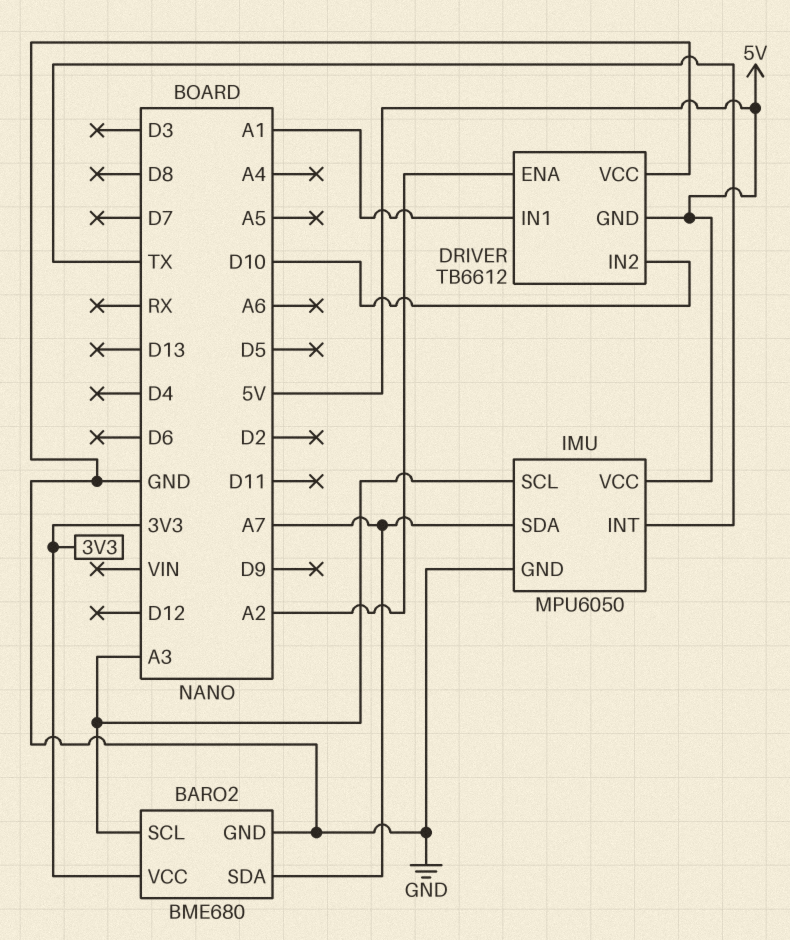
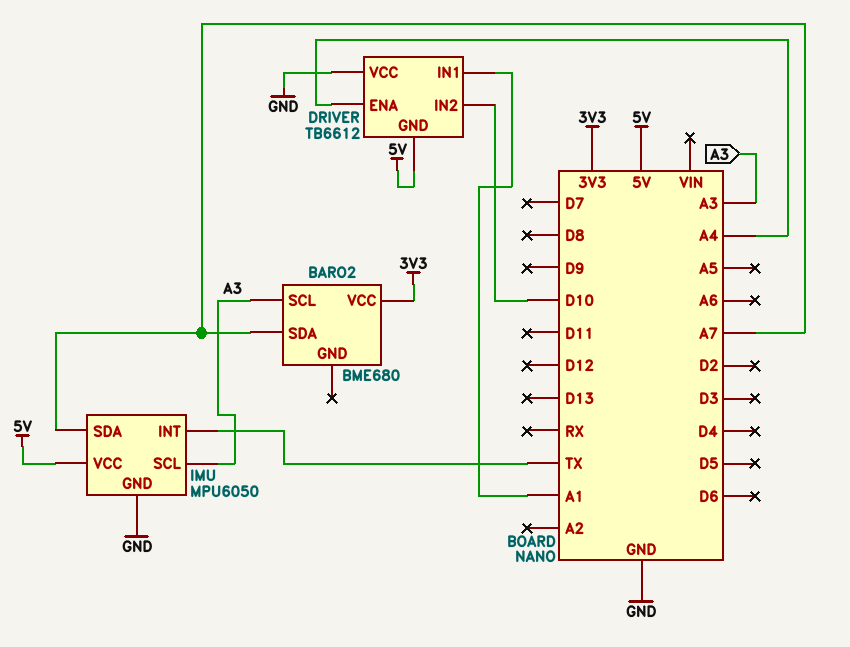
BARO2 pin GND: GND -> none
DRIVER pin ENA: A2 -> A4

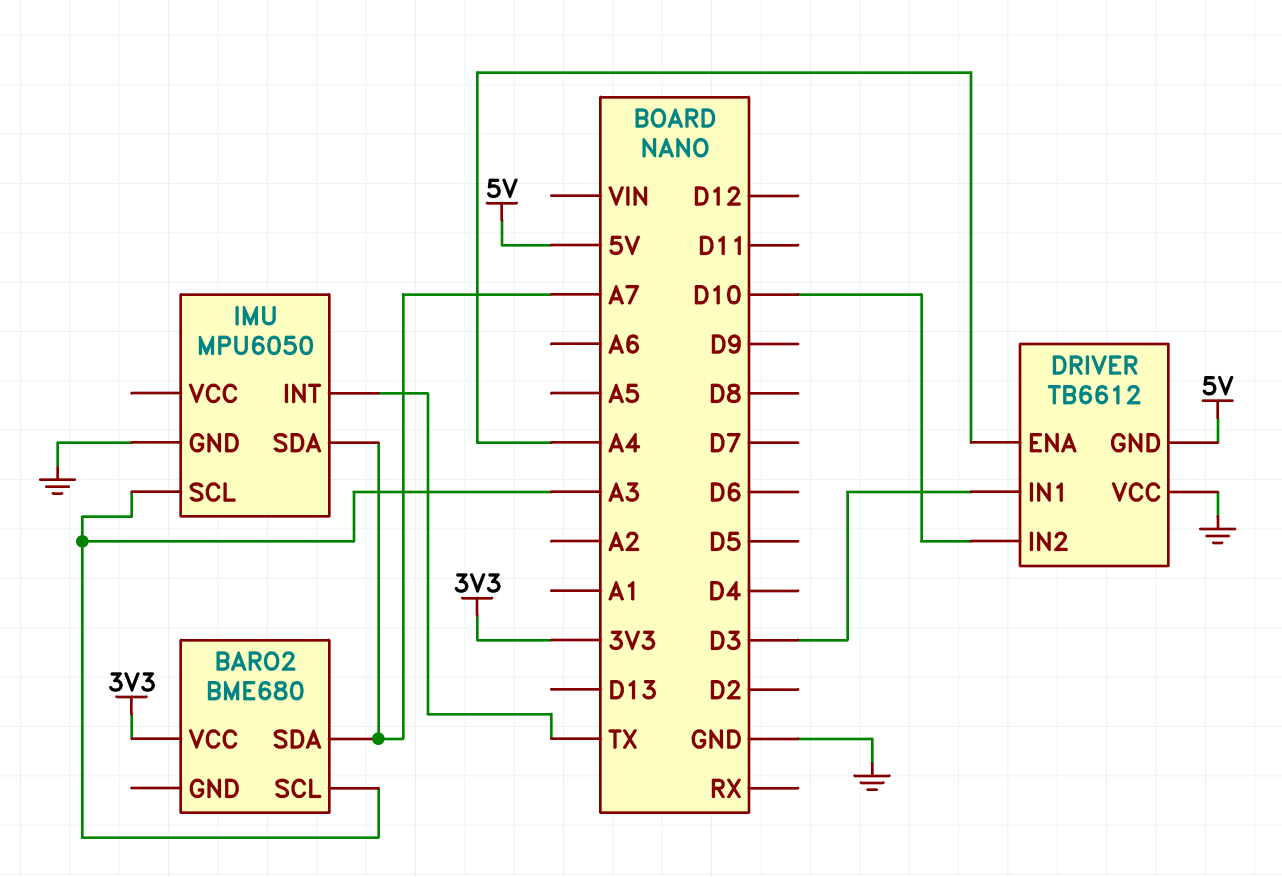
DRIVER pin IN1: A1 -> D3
IMU pin VCC: 5V -> none

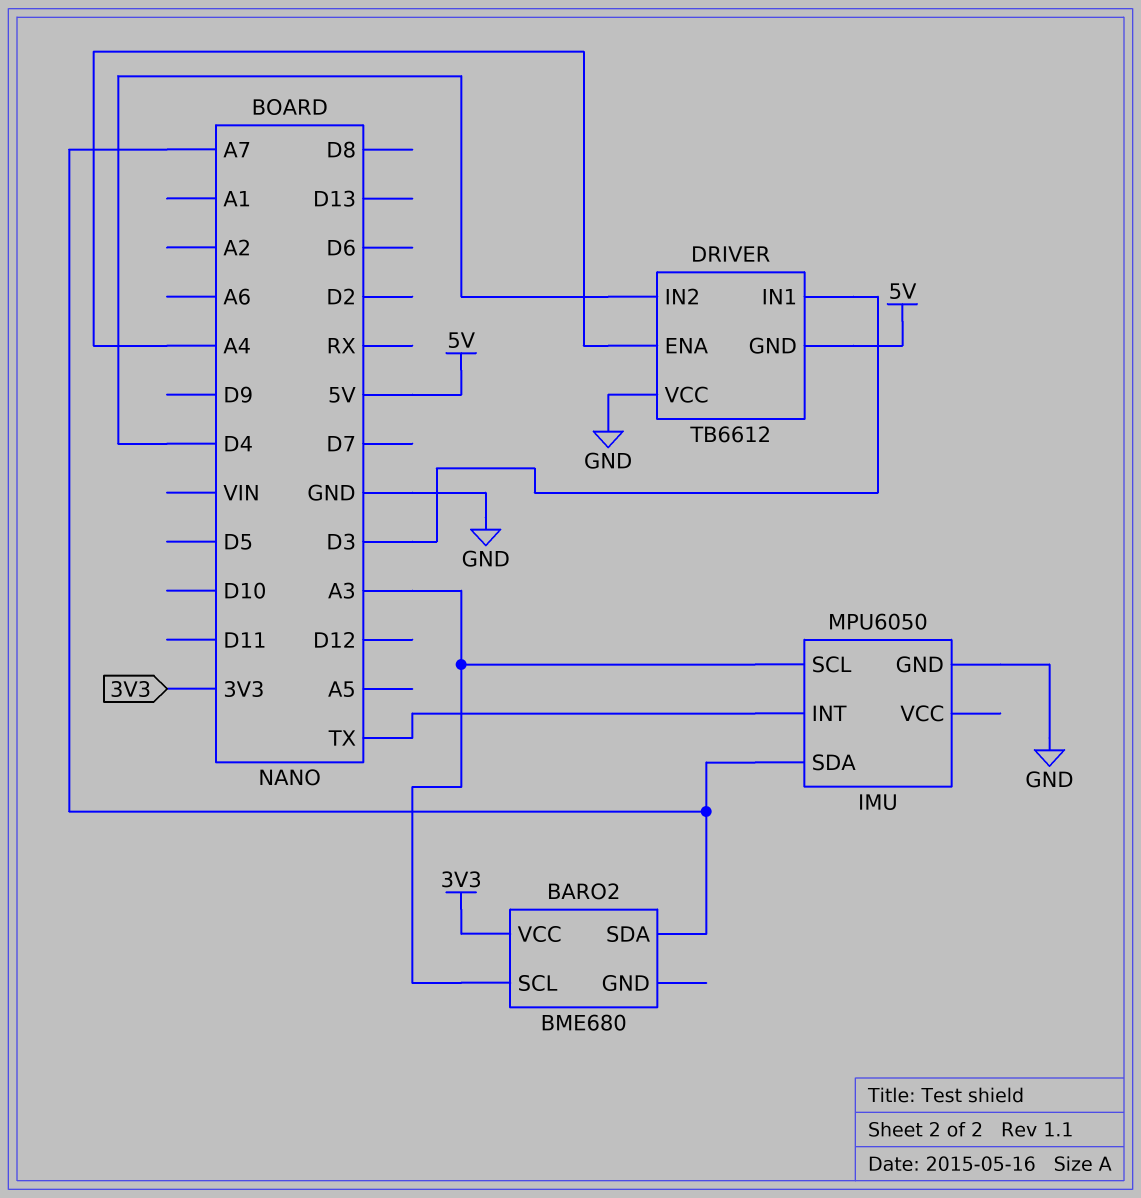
DRIVER pin IN2: D10 -> D4

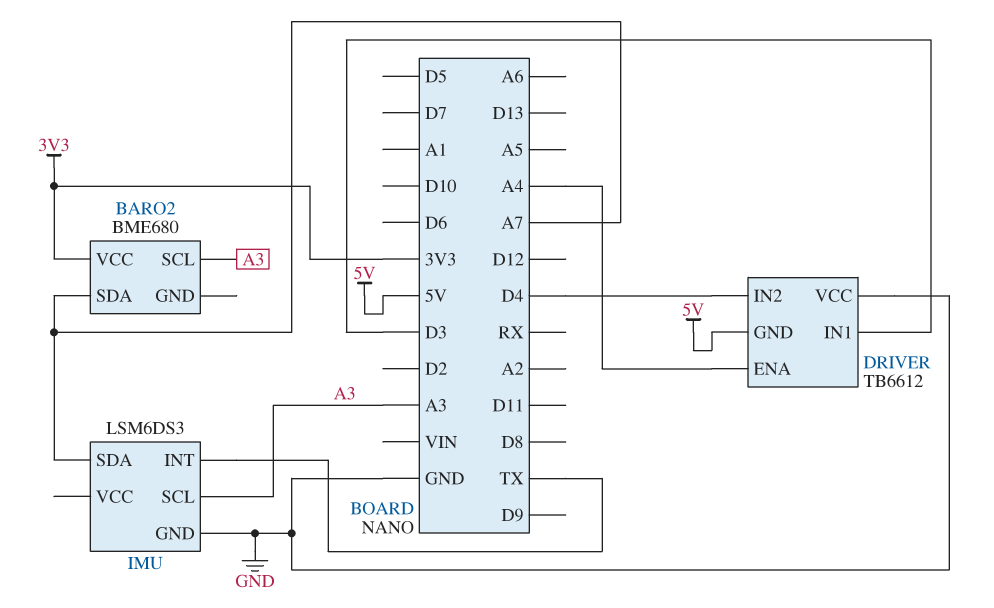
IMU: MPU6050 -> LSM6DS3

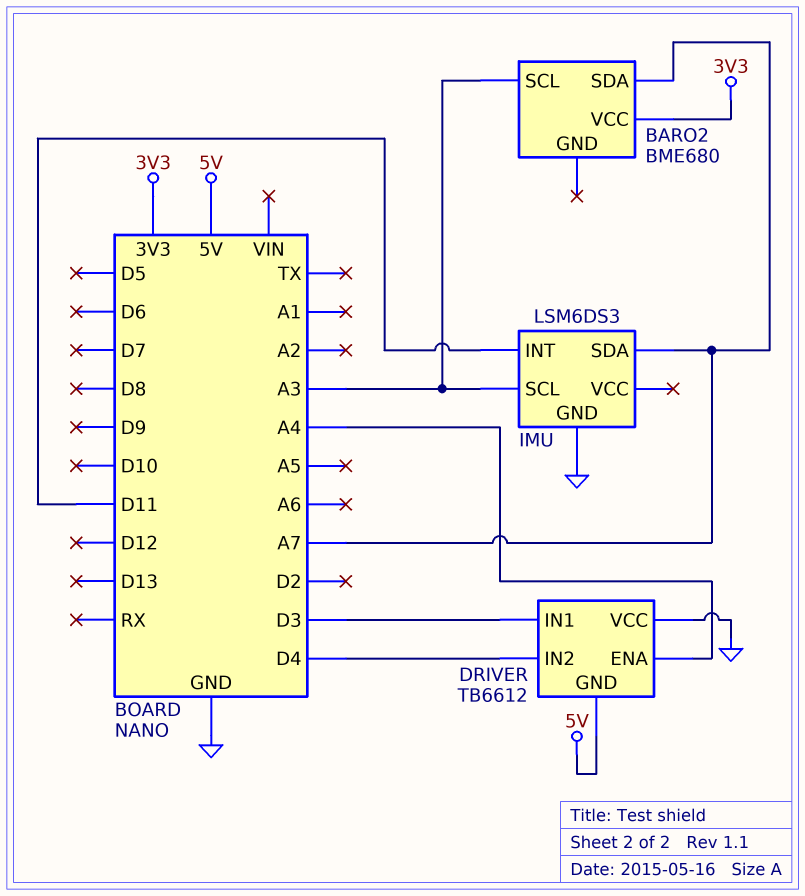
IMU pin INT: TX -> D11

